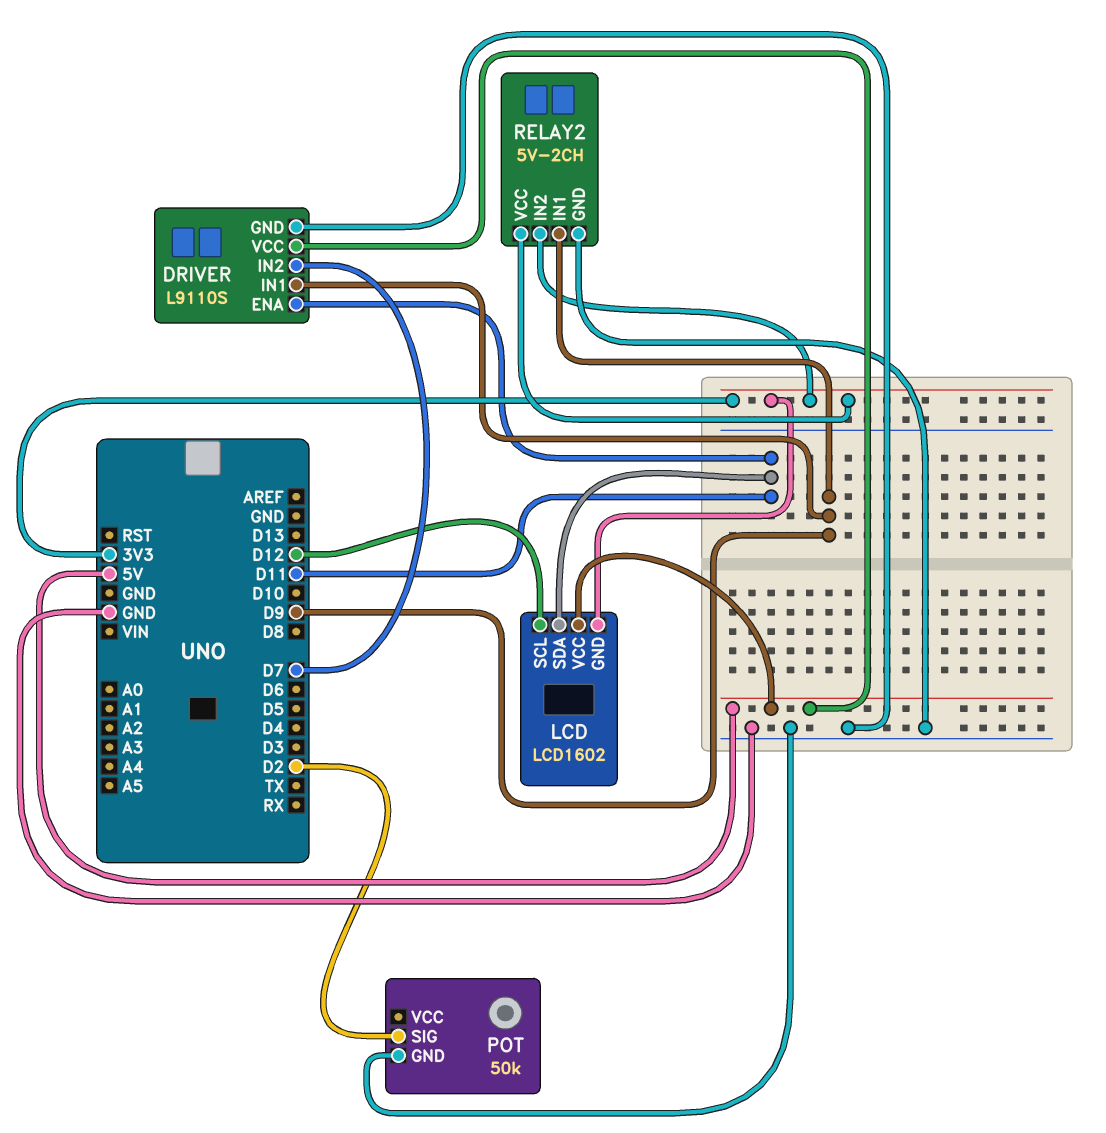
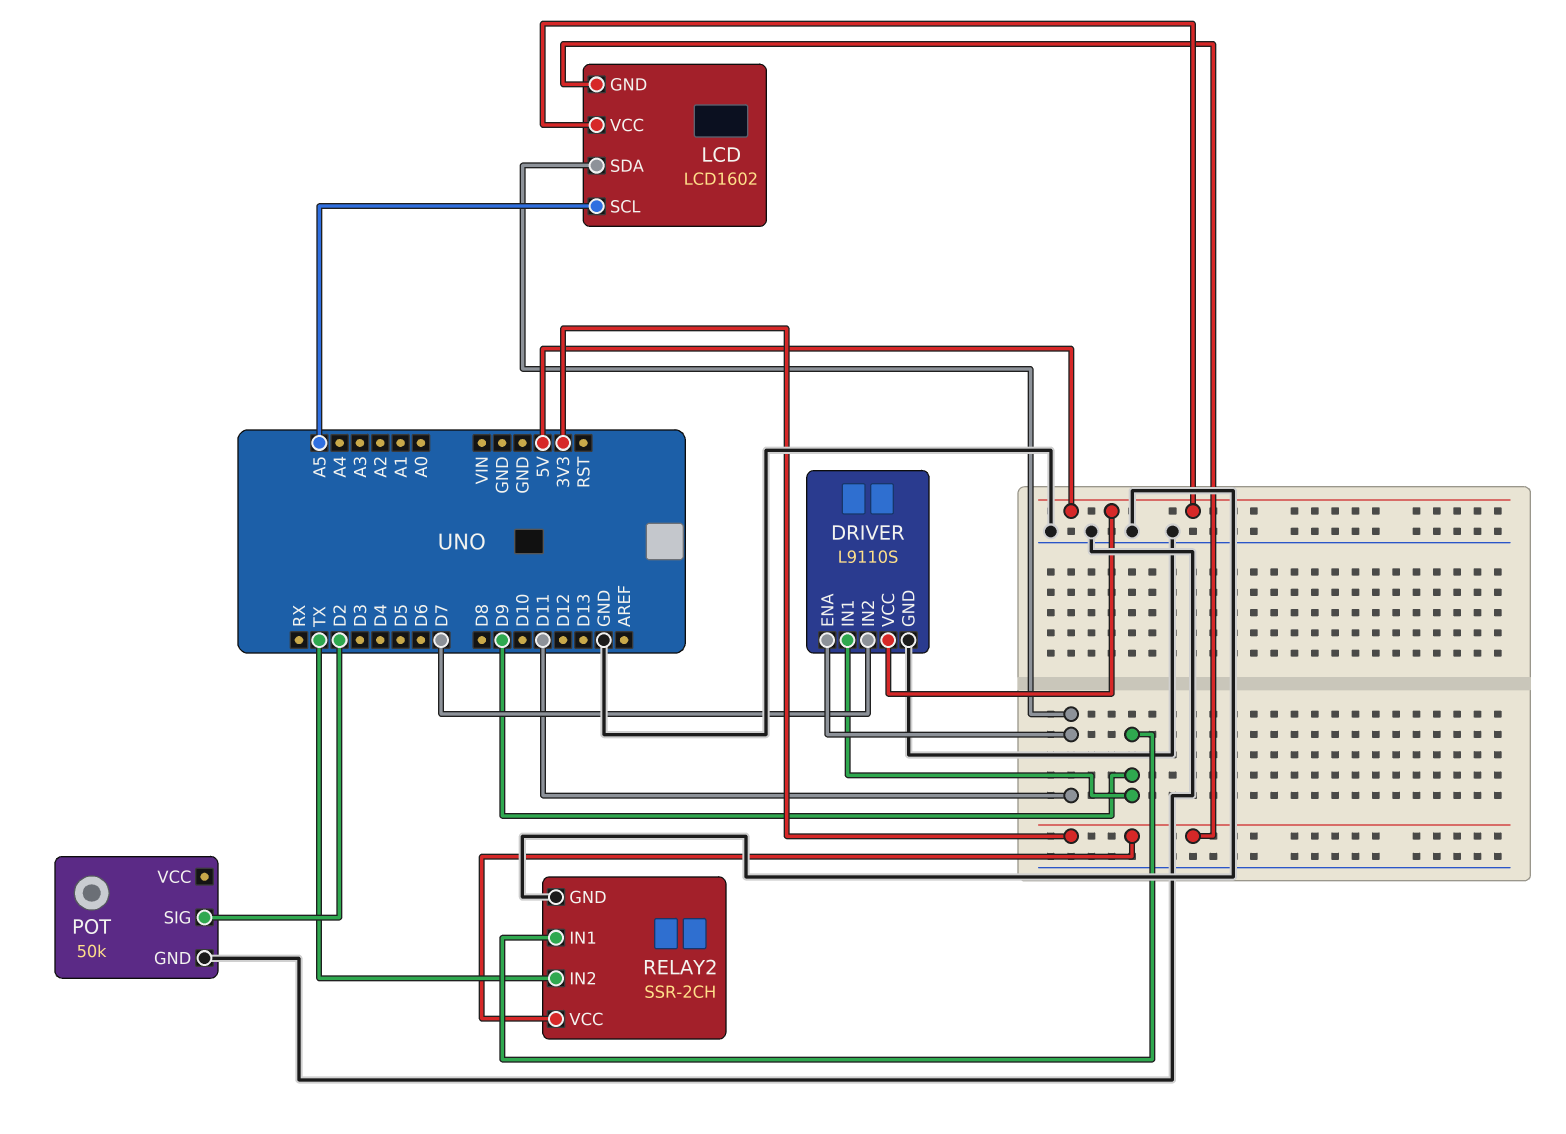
LCD pin SCL: D12 -> A5
RELAY2: 5V-2CH -> SSR-2CH
RELAY2 pin IN2: 3V3 -> TX

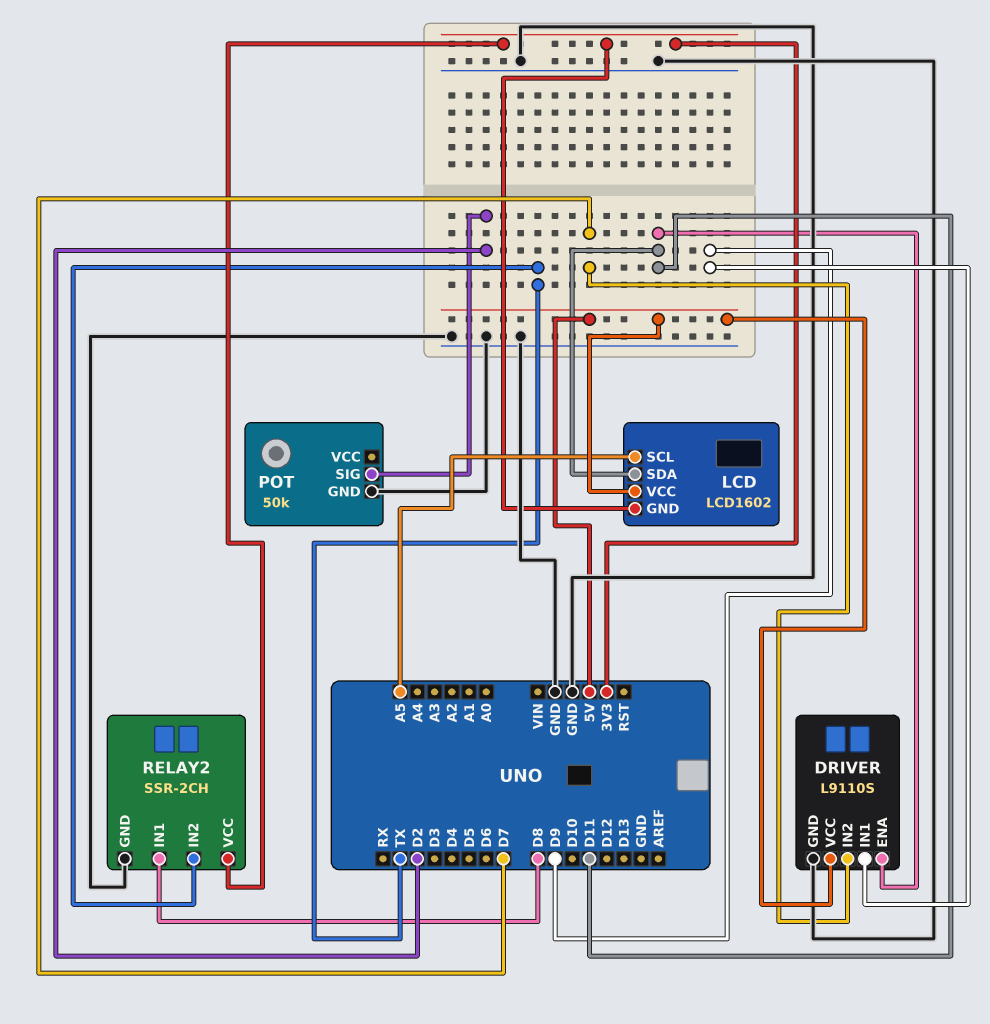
RELAY2 pin IN1: D9 -> D8

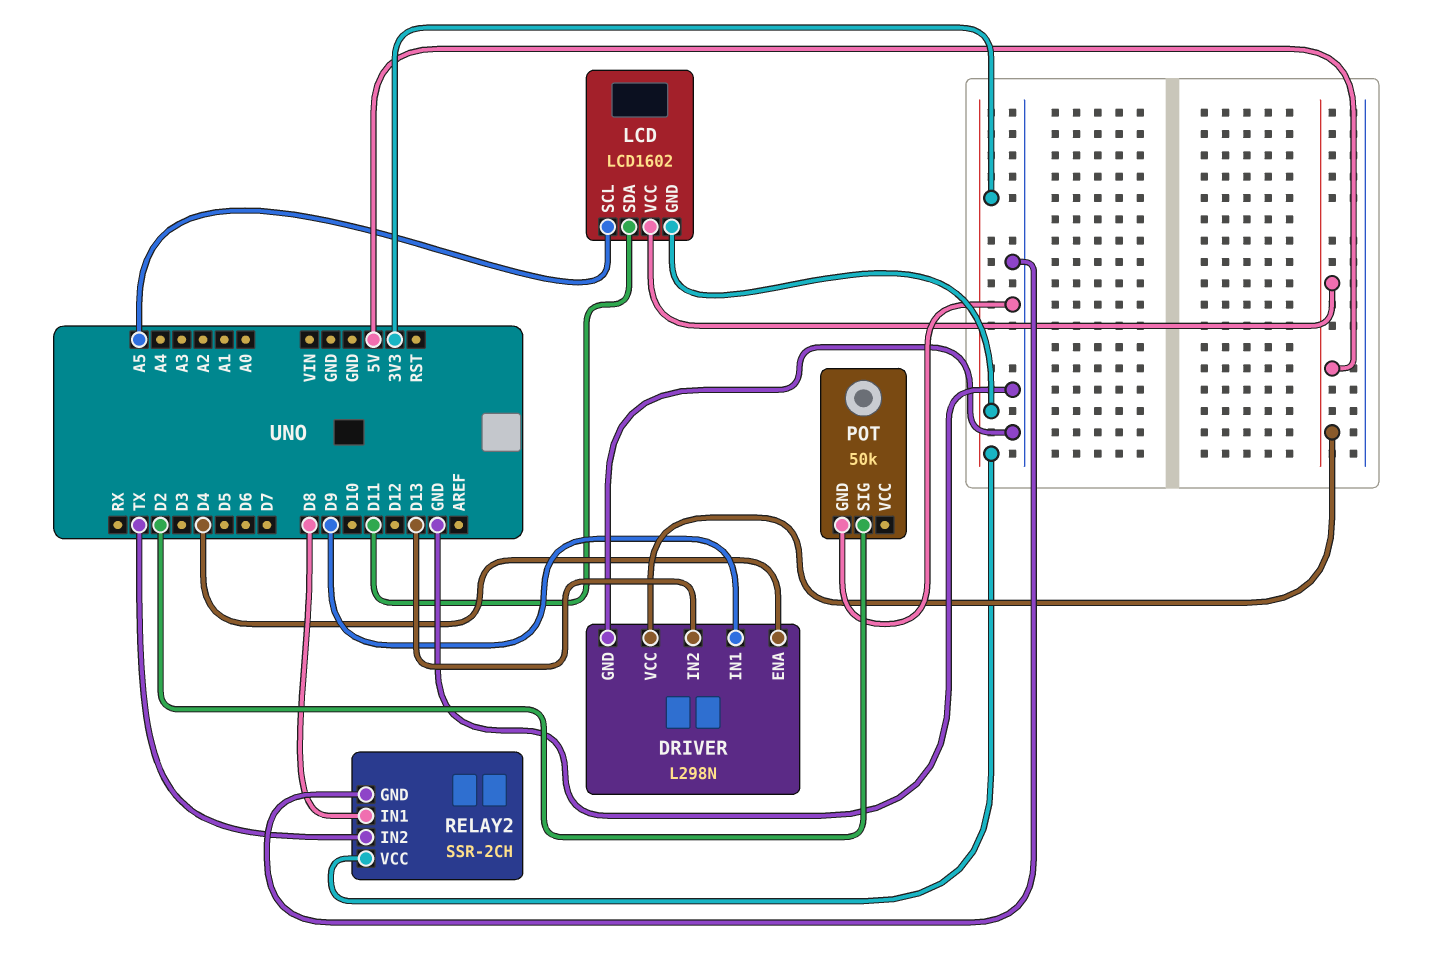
DRIVER: L9110S -> L298N
DRIVER pin ENA: D11 -> D4
DRIVER pin IN2: D7 -> D13

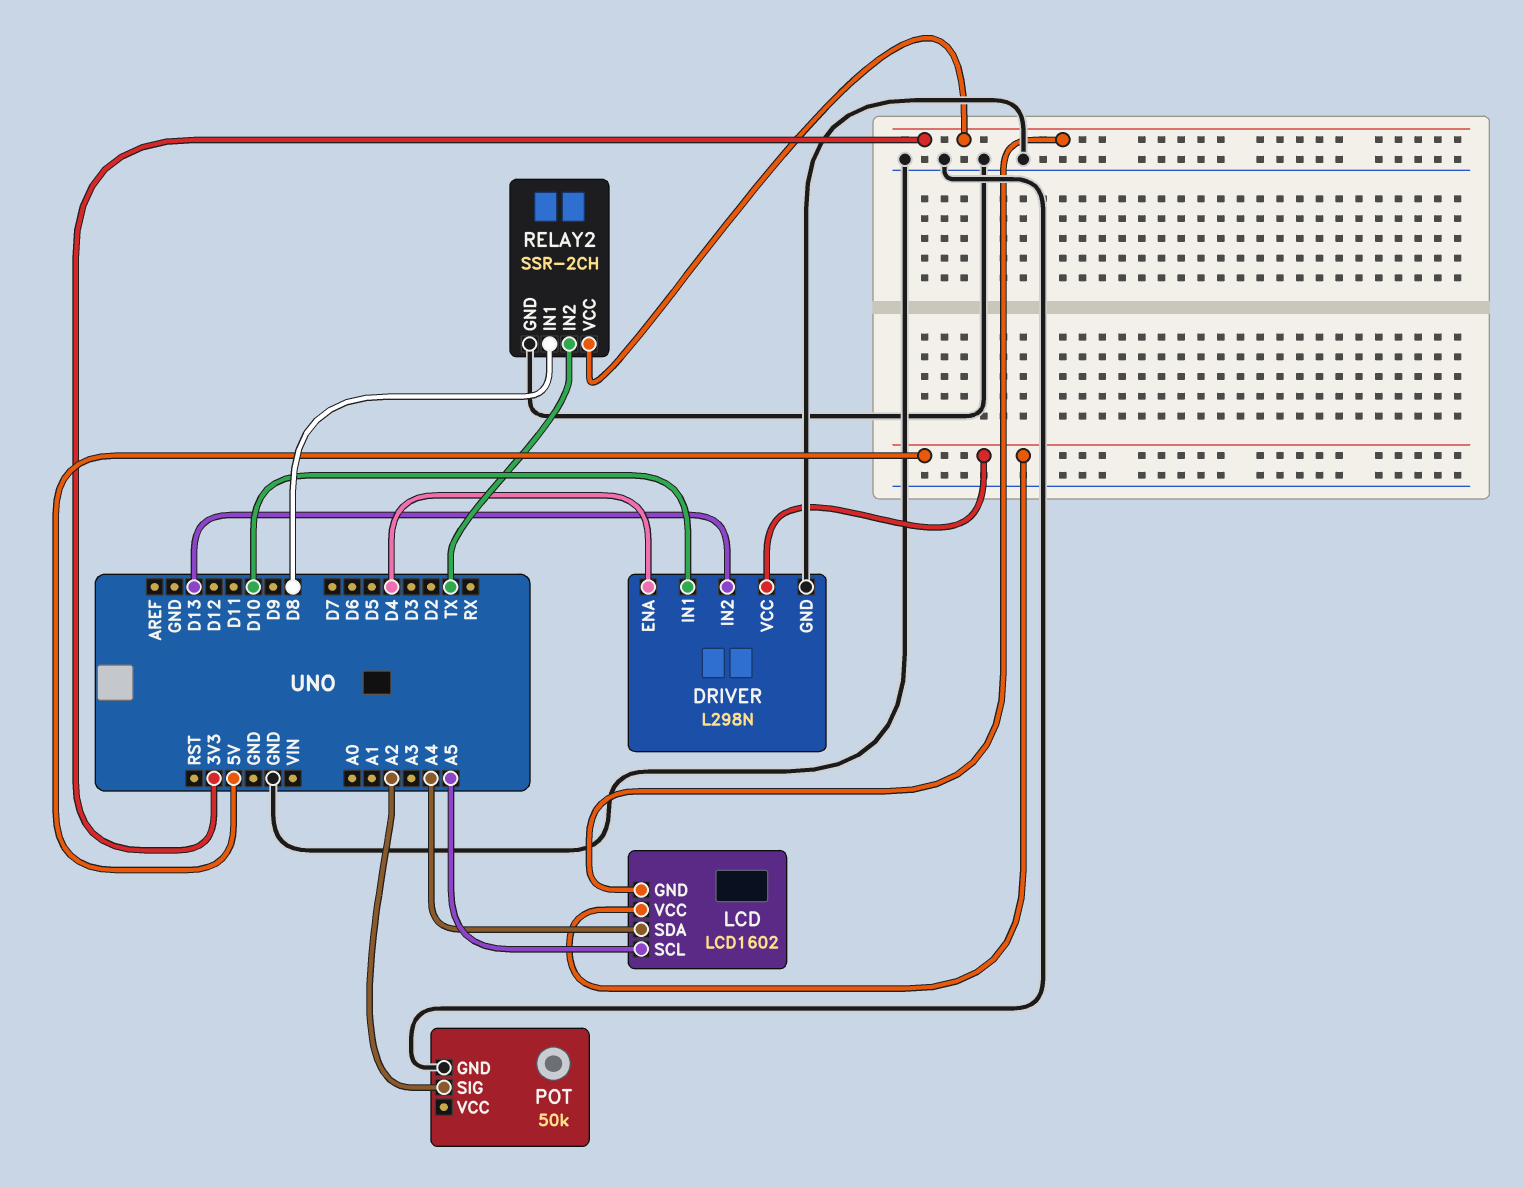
DRIVER pin IN1: D9 -> D10
LCD pin SDA: D11 -> A4
POT pin SIG: D2 -> A2

